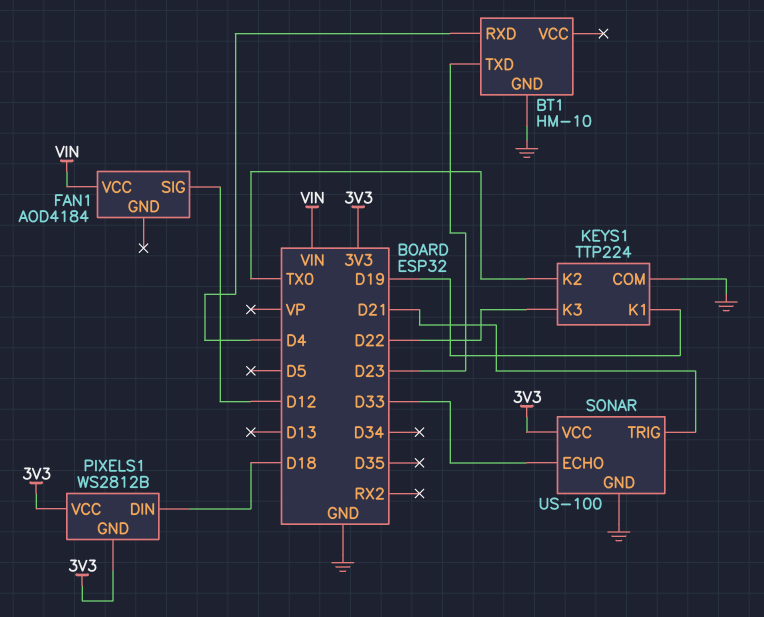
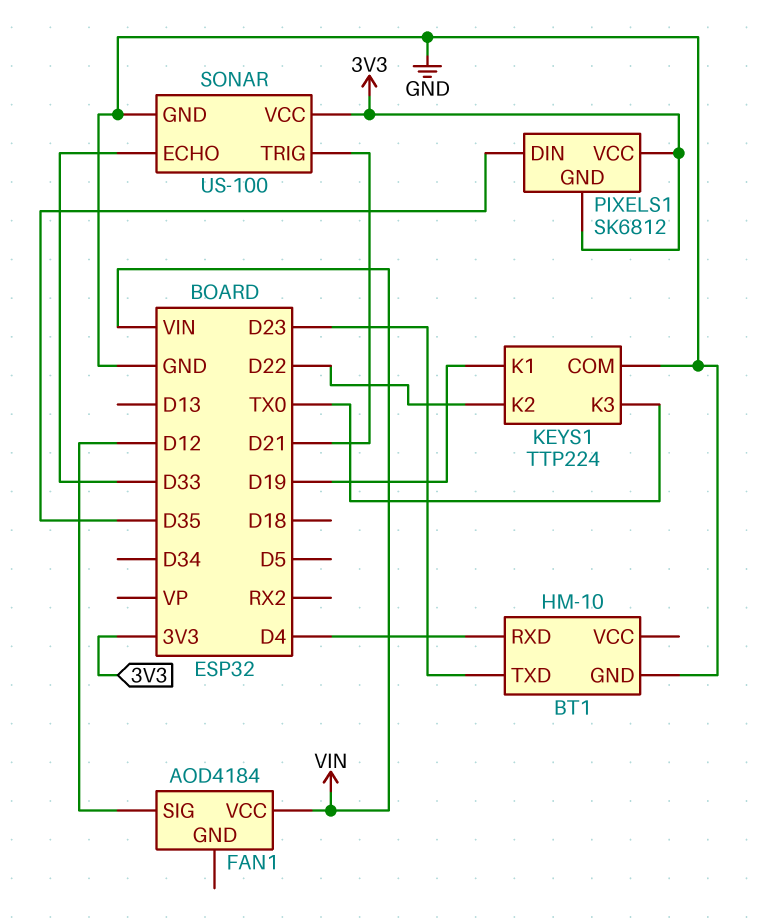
KEYS1 pin K2: TX0 -> D22
KEYS1 pin K3: D22 -> TX0
PIXELS1: WS2812B -> SK6812
PIXELS1 pin DIN: D18 -> D35

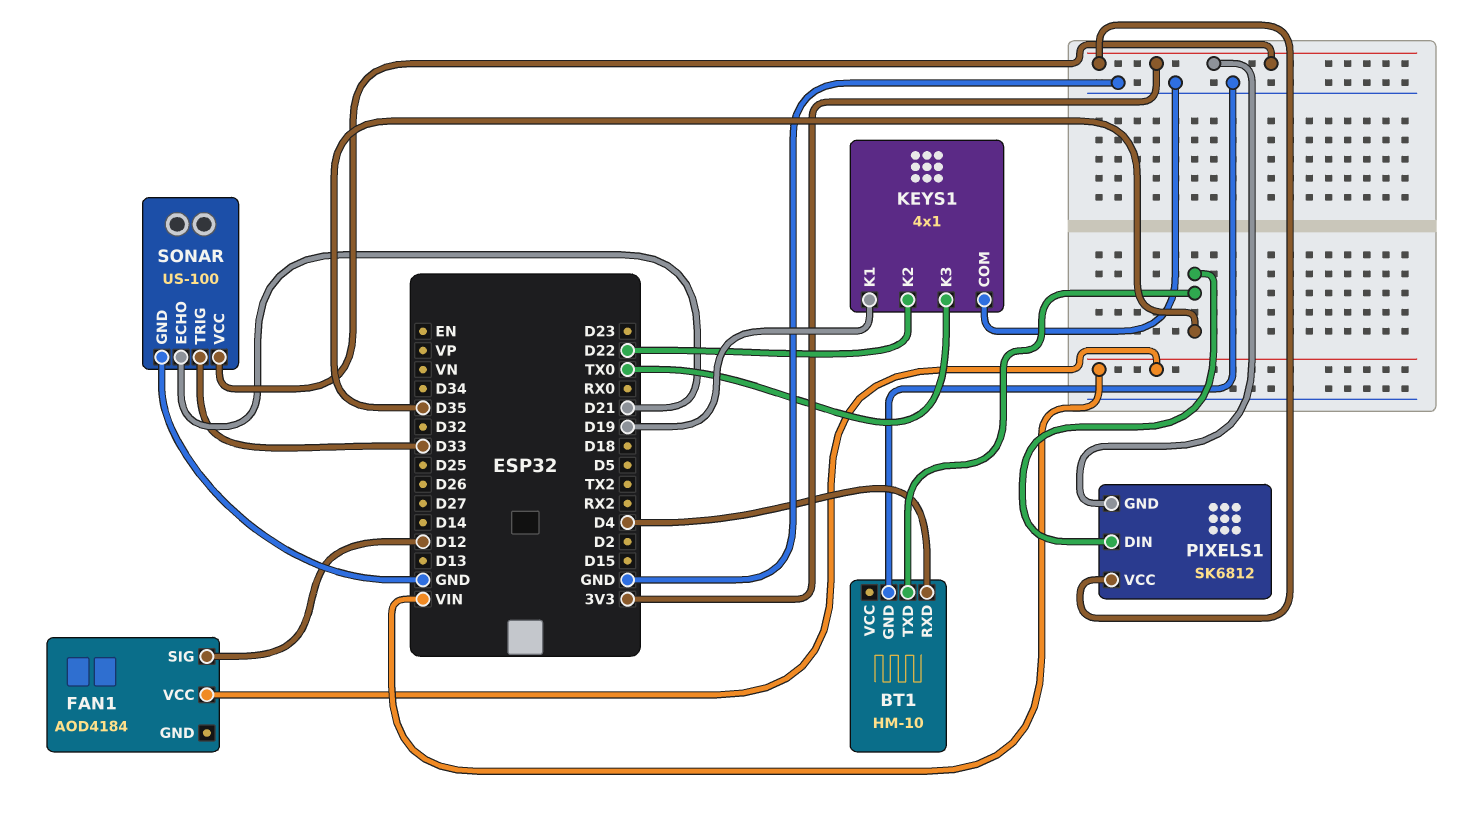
BT1 pin TXD: D23 -> D35
KEYS1: TTP224 -> 4x1
SONAR pin ECHO: D33 -> D21
SONAR pin TRIG: D21 -> D33

